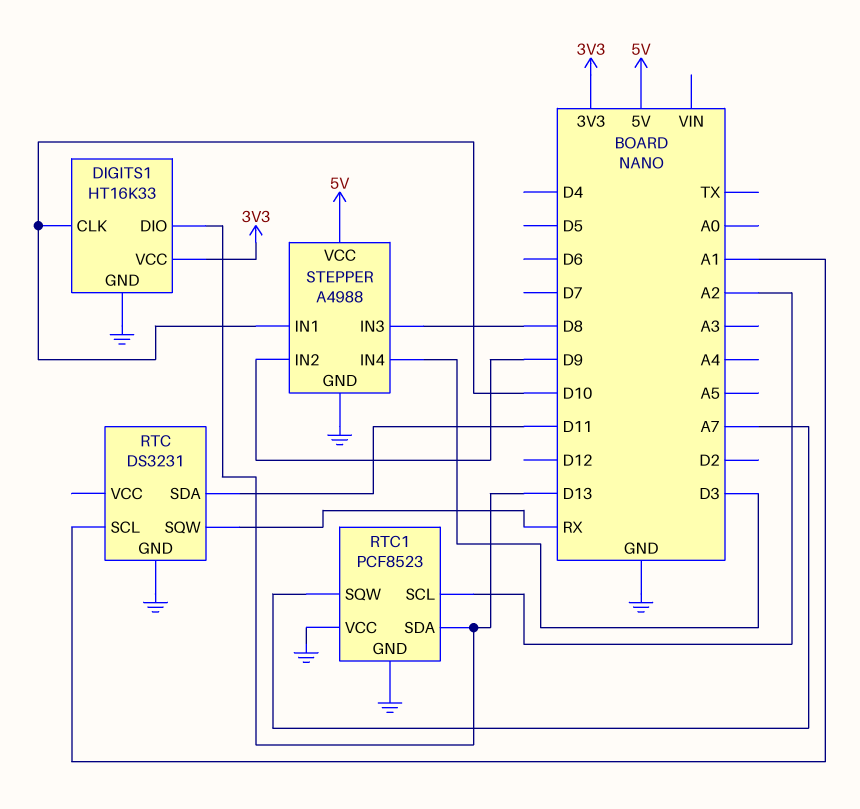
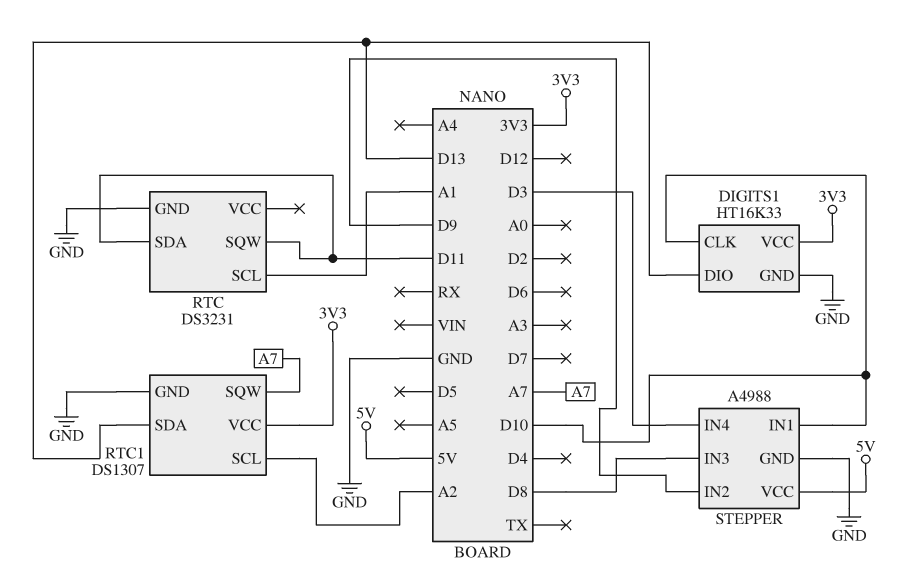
RTC pin SQW: RX -> D11
RTC1: PCF8523 -> DS1307
RTC1 pin VCC: GND -> 3V3

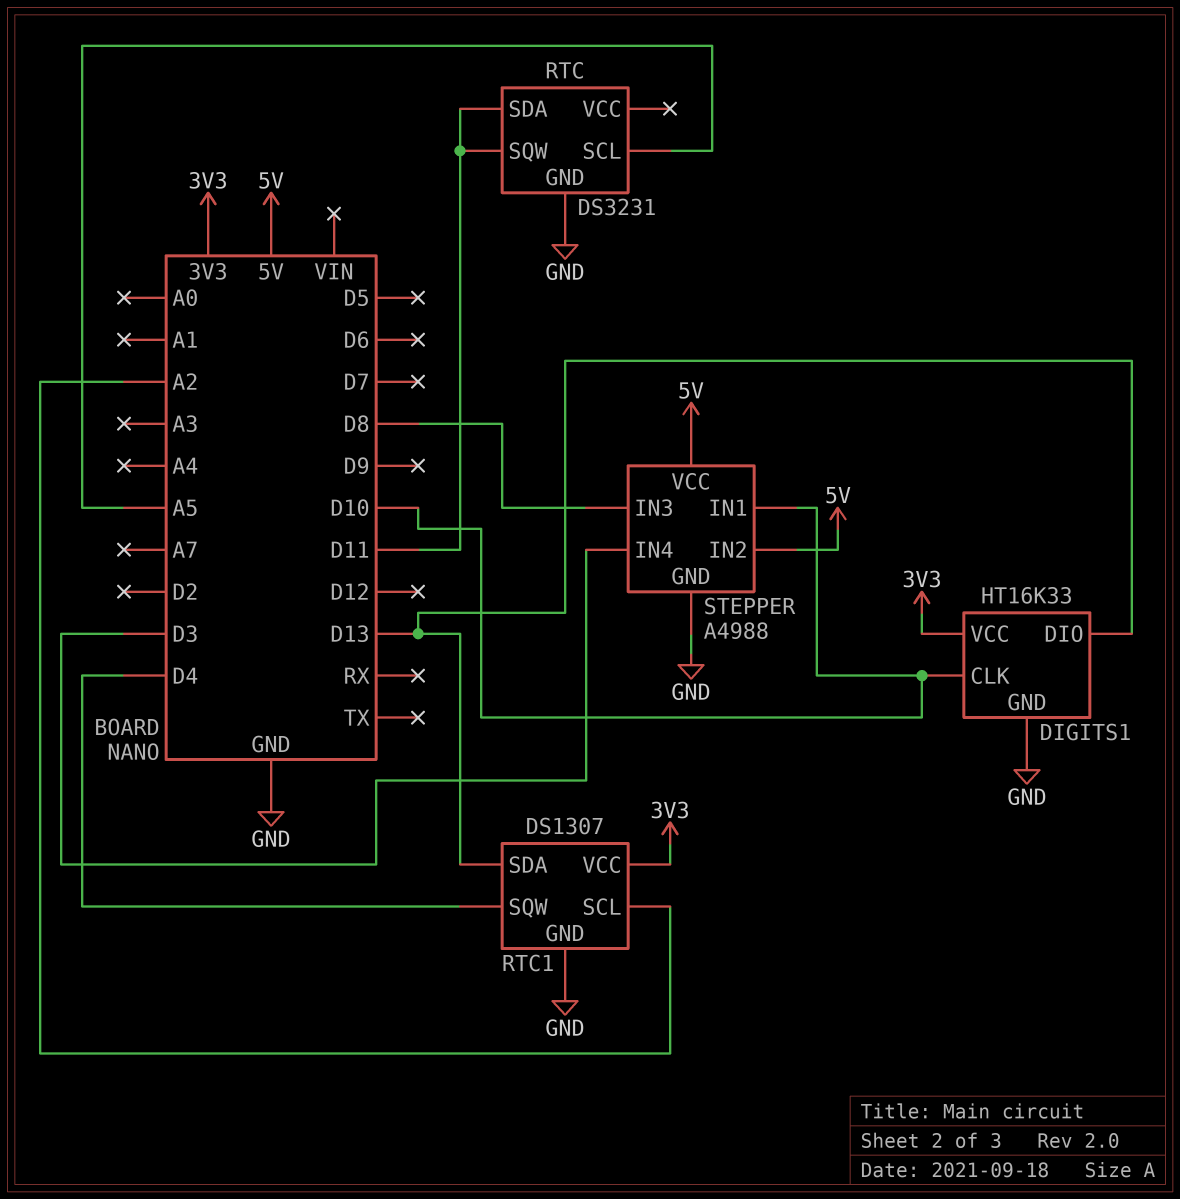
RTC pin SCL: A1 -> A5
RTC1 pin SQW: A7 -> D4
STEPPER pin IN2: D9 -> 5V

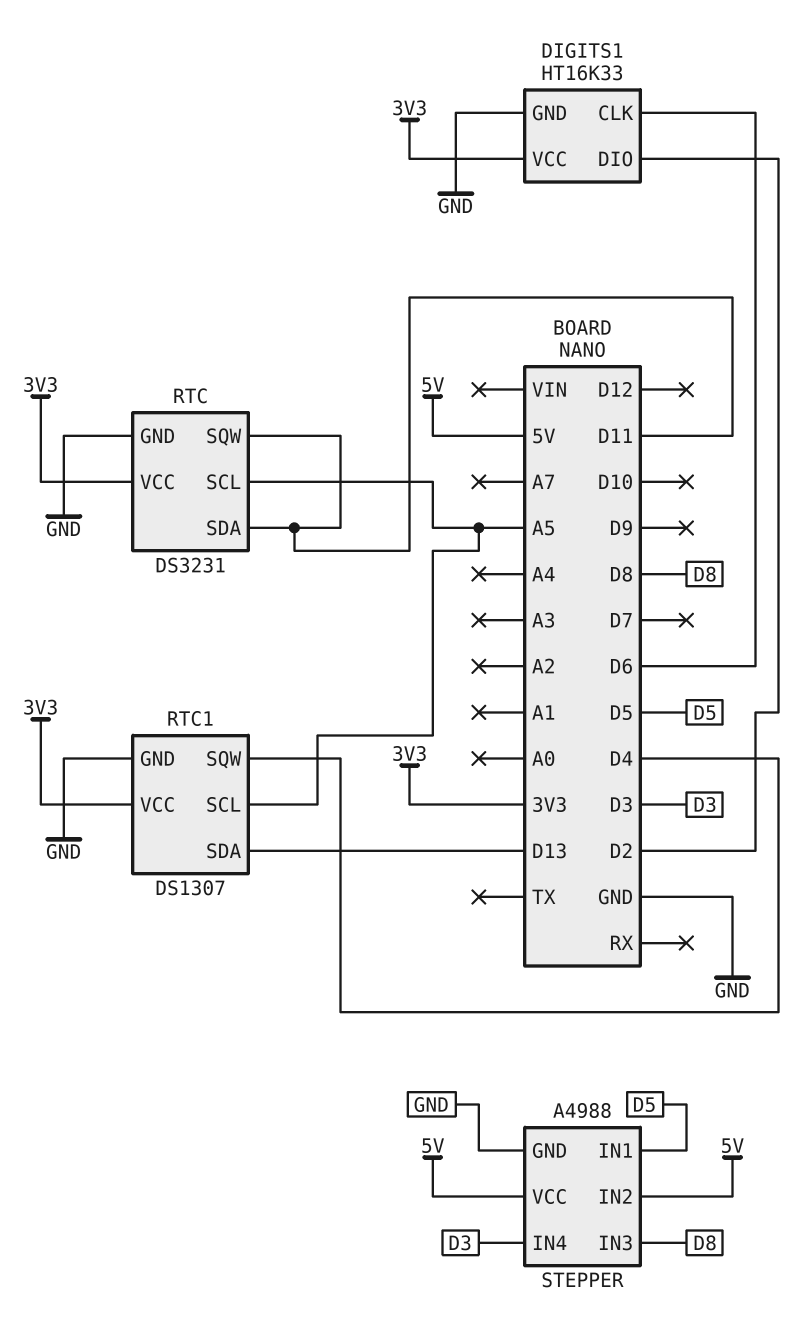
DIGITS1 pin CLK: D10 -> D6
DIGITS1 pin DIO: D13 -> D2
RTC pin VCC: none -> 3V3
RTC1 pin SCL: A2 -> A5
STEPPER pin IN1: D10 -> D5

